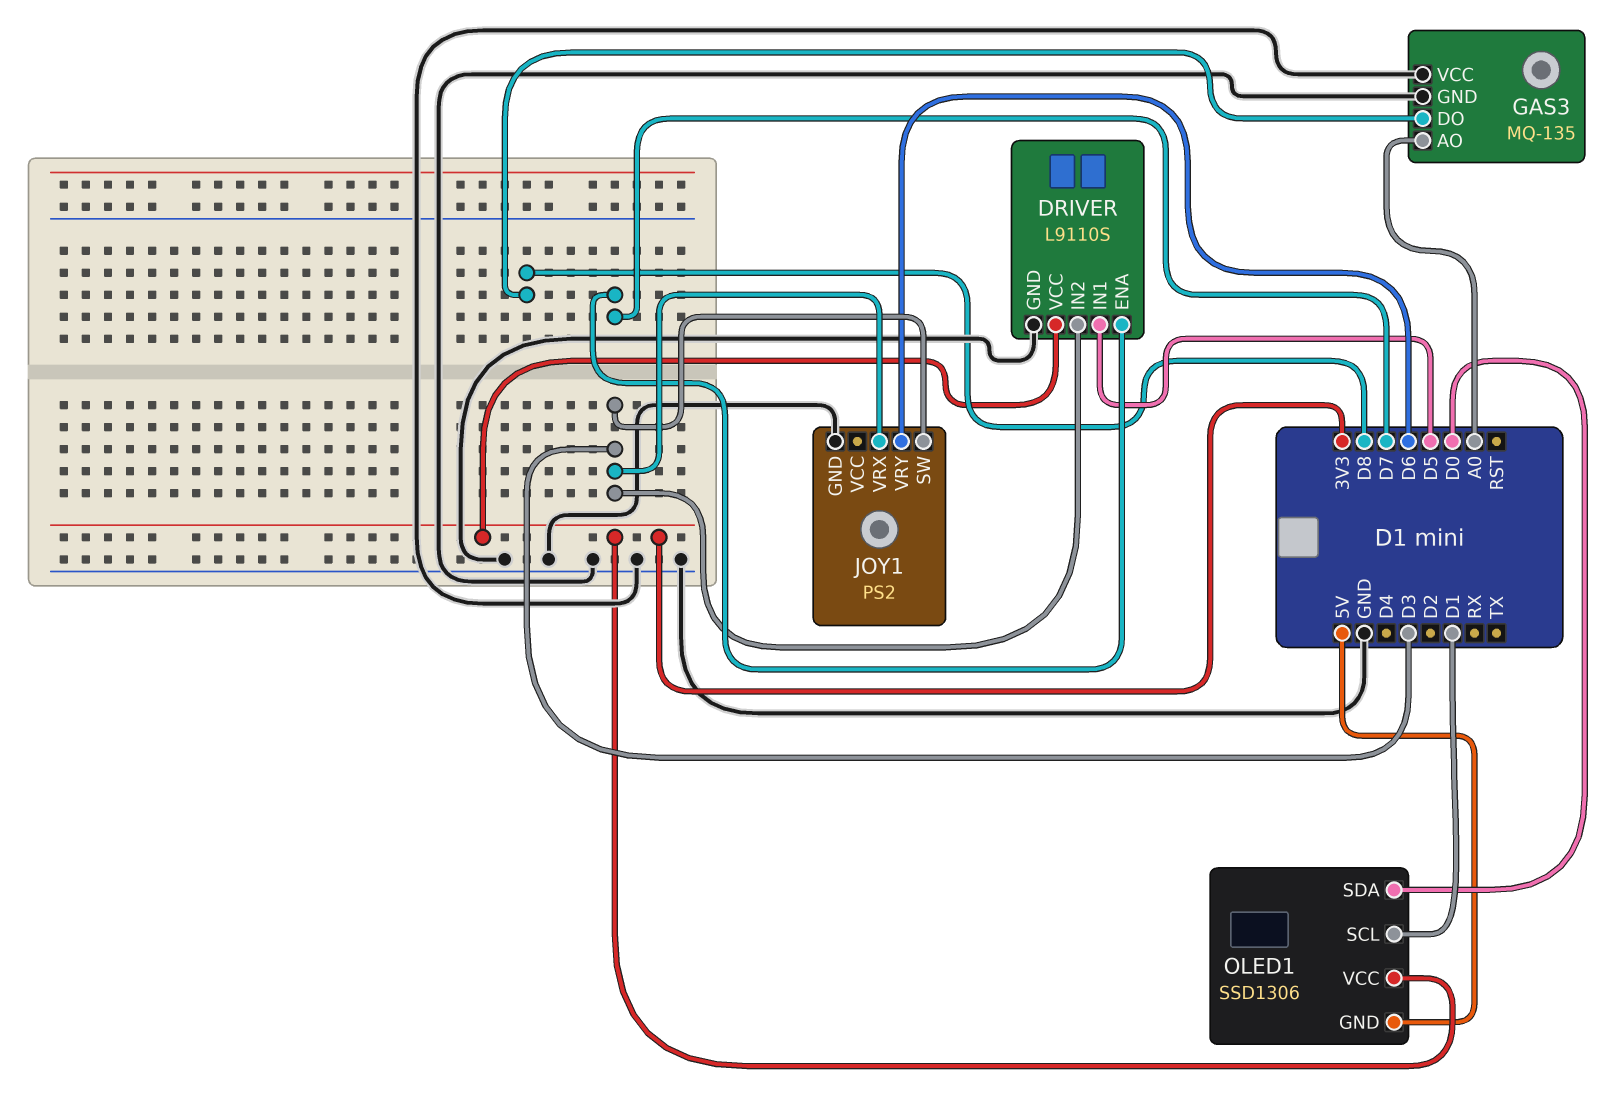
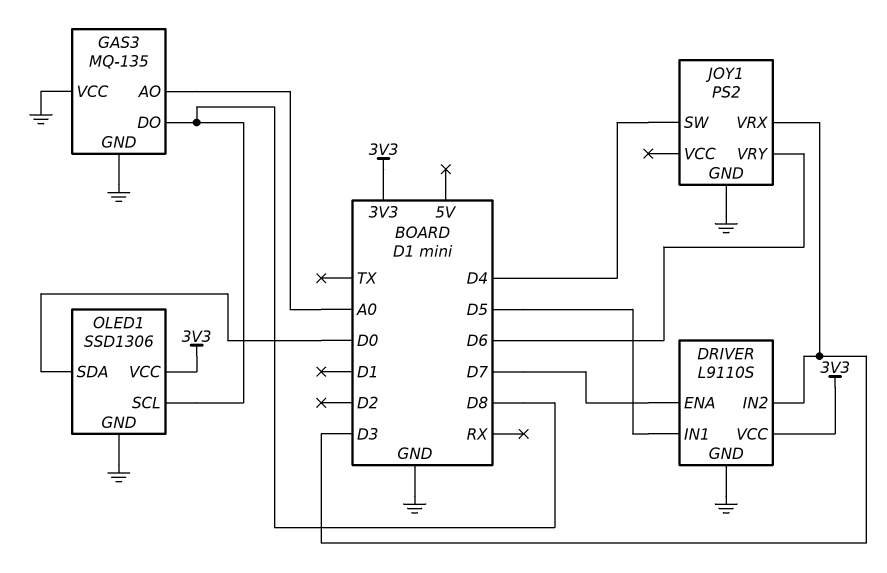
JOY1 pin SW: D3 -> D4
OLED1 pin GND: 5V -> GND
OLED1 pin SCL: D1 -> D8

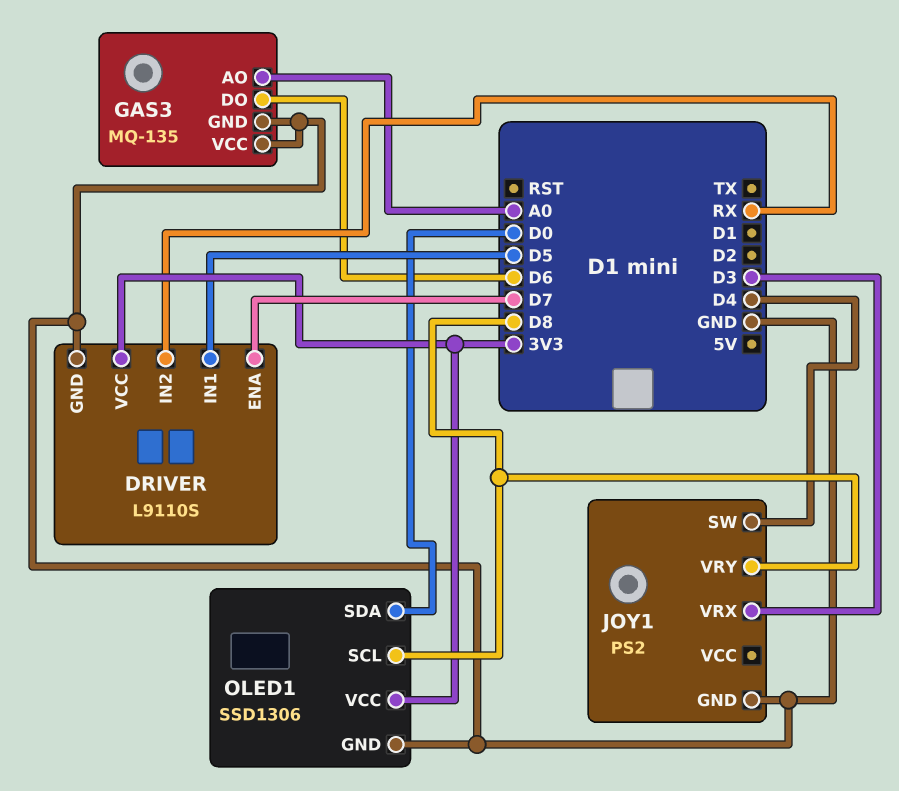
DRIVER pin IN2: D3 -> RX
GAS3 pin DO: D8 -> D6
JOY1 pin VRY: D6 -> D8

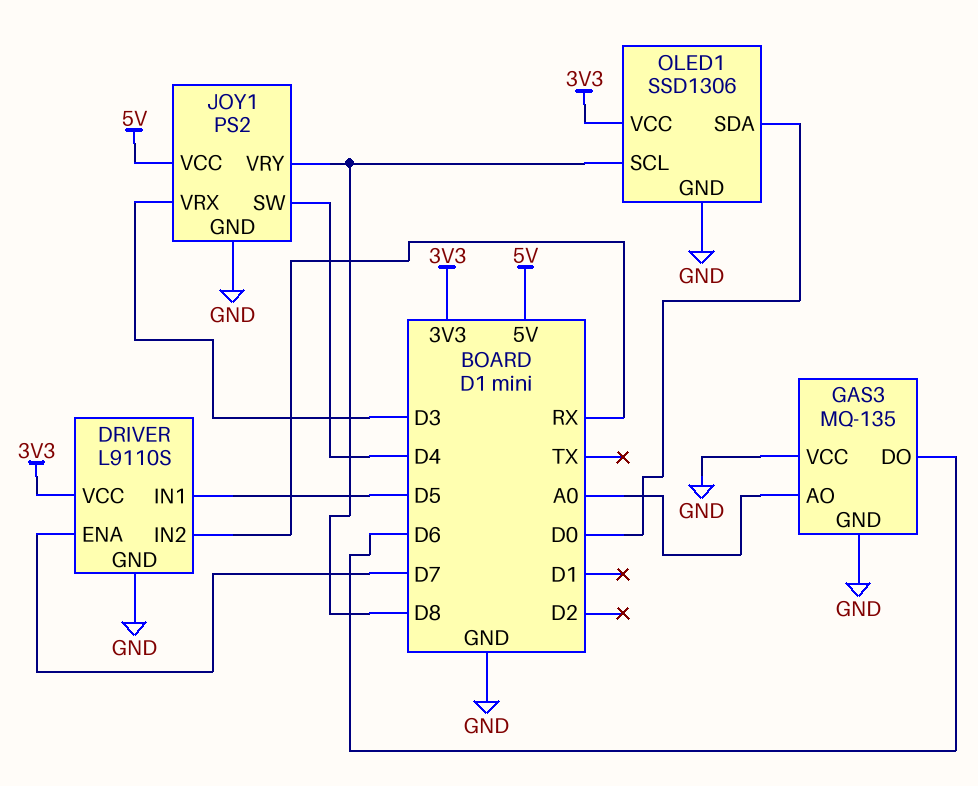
JOY1 pin VCC: none -> 5V

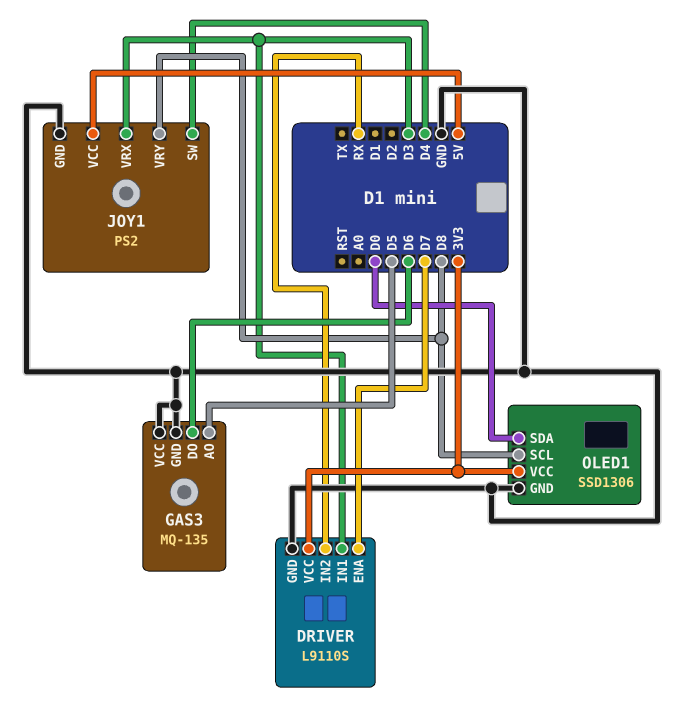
DRIVER pin IN1: D5 -> D3
GAS3 pin AO: A0 -> D5

